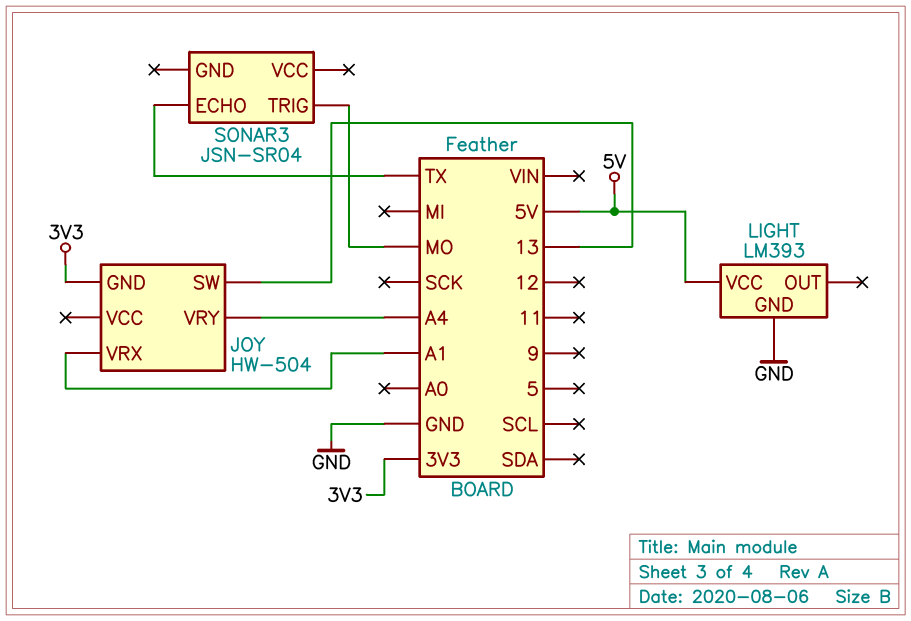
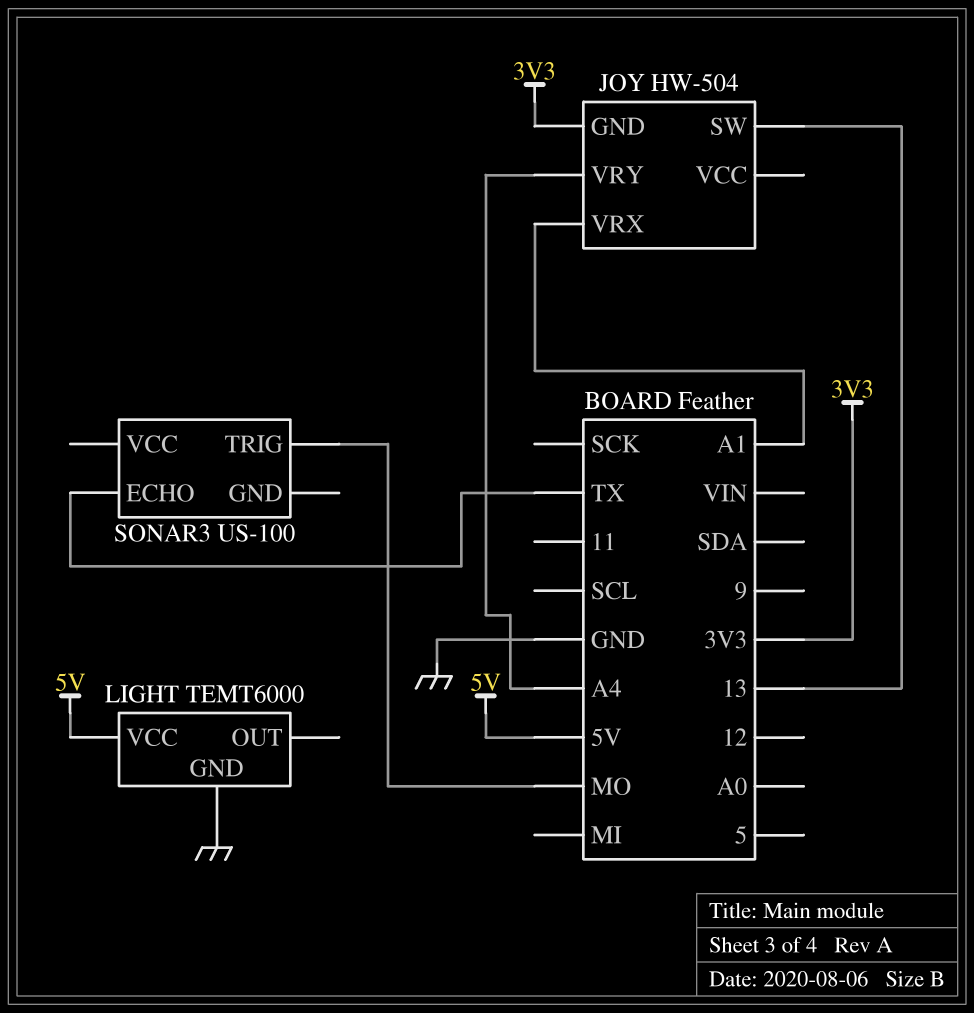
LIGHT: LM393 -> TEMT6000
SONAR3: JSN-SR04 -> US-100

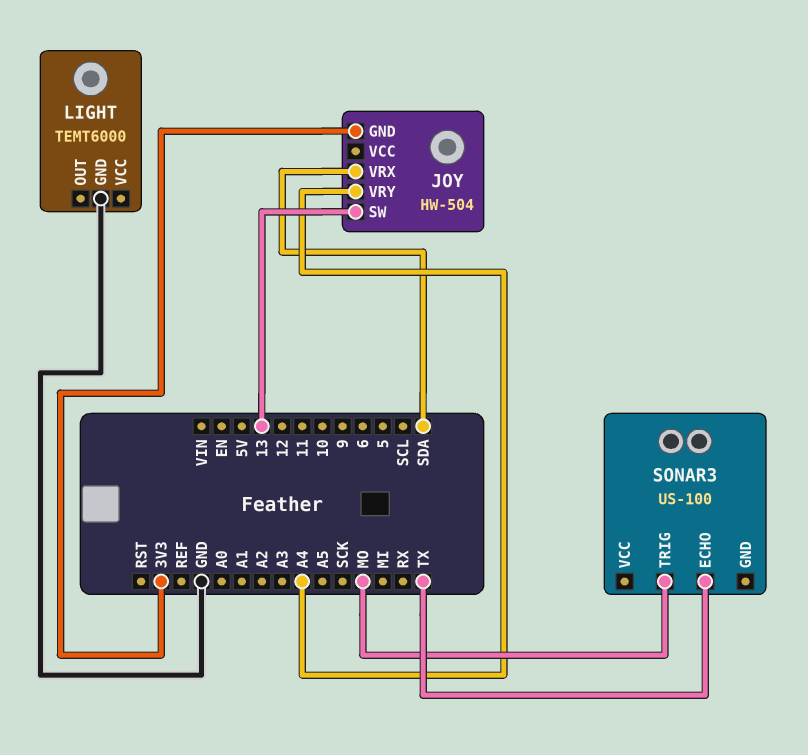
JOY pin VRX: A1 -> SDA
LIGHT pin VCC: 5V -> none

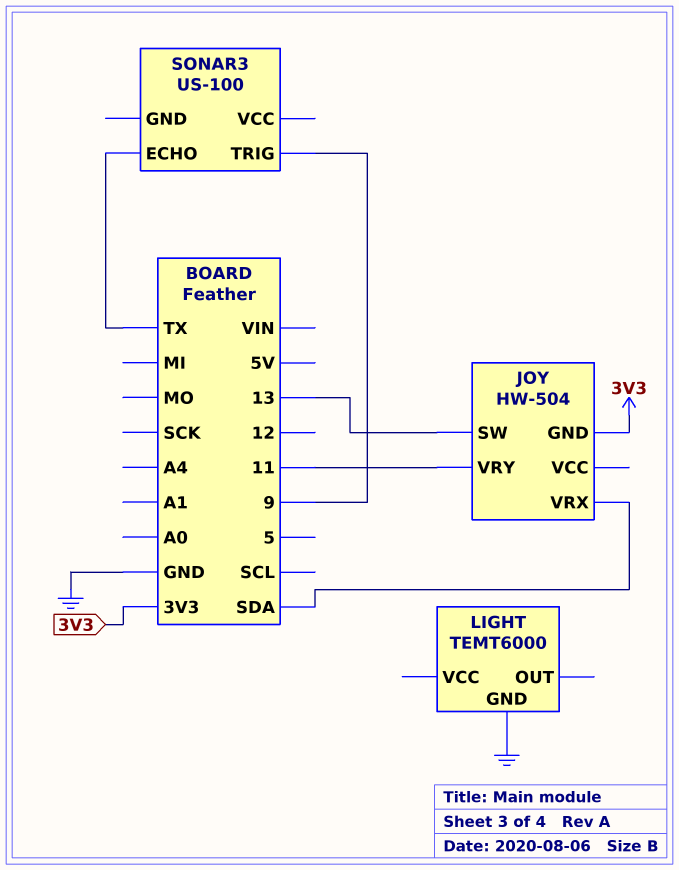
JOY pin VRY: A4 -> 11
SONAR3 pin TRIG: MO -> 9

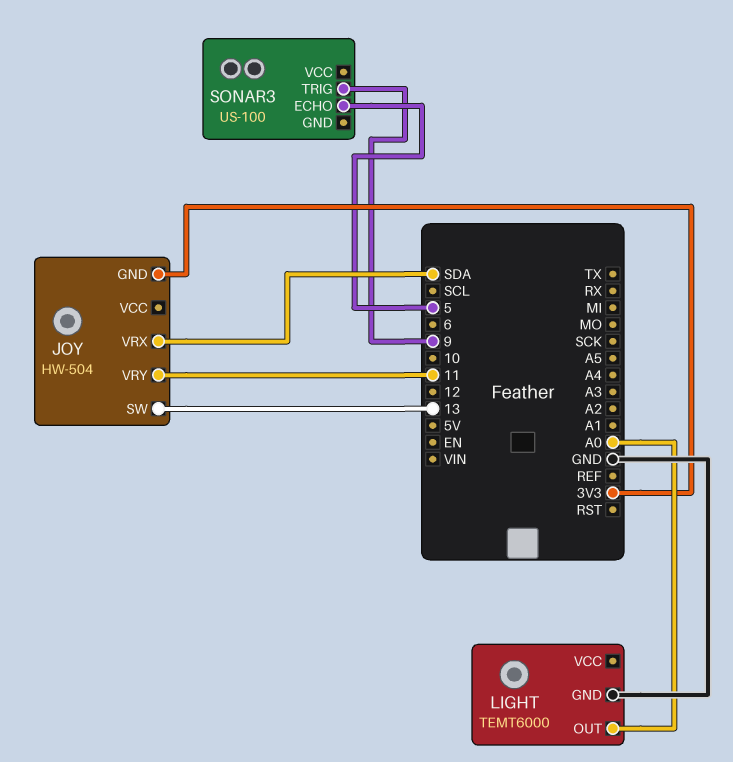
LIGHT pin OUT: none -> A0
SONAR3 pin ECHO: TX -> 5

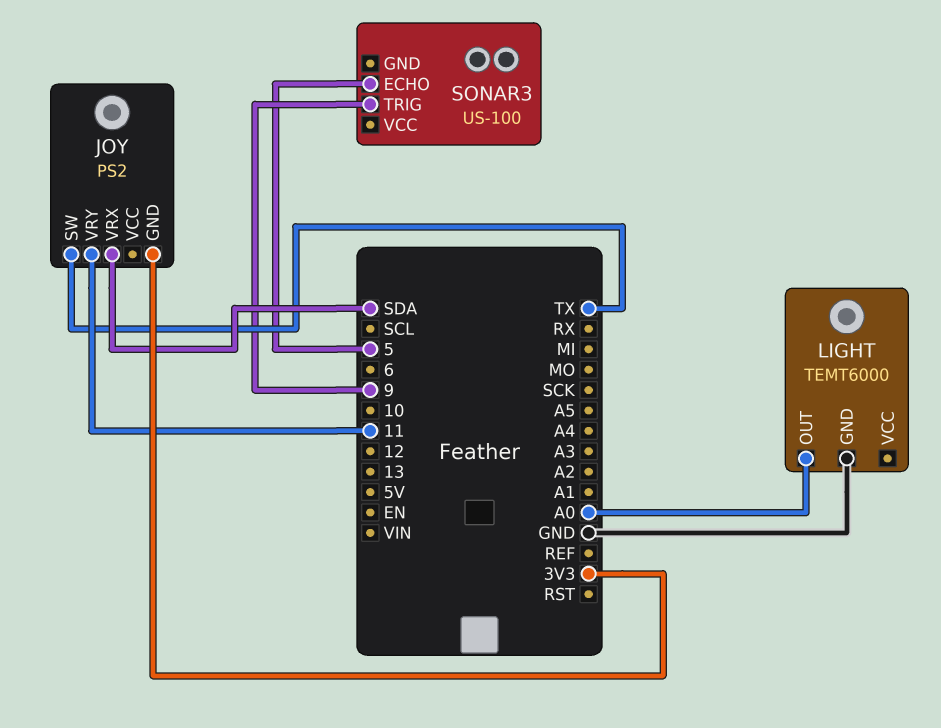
JOY: HW-504 -> PS2
JOY pin SW: 13 -> TX

